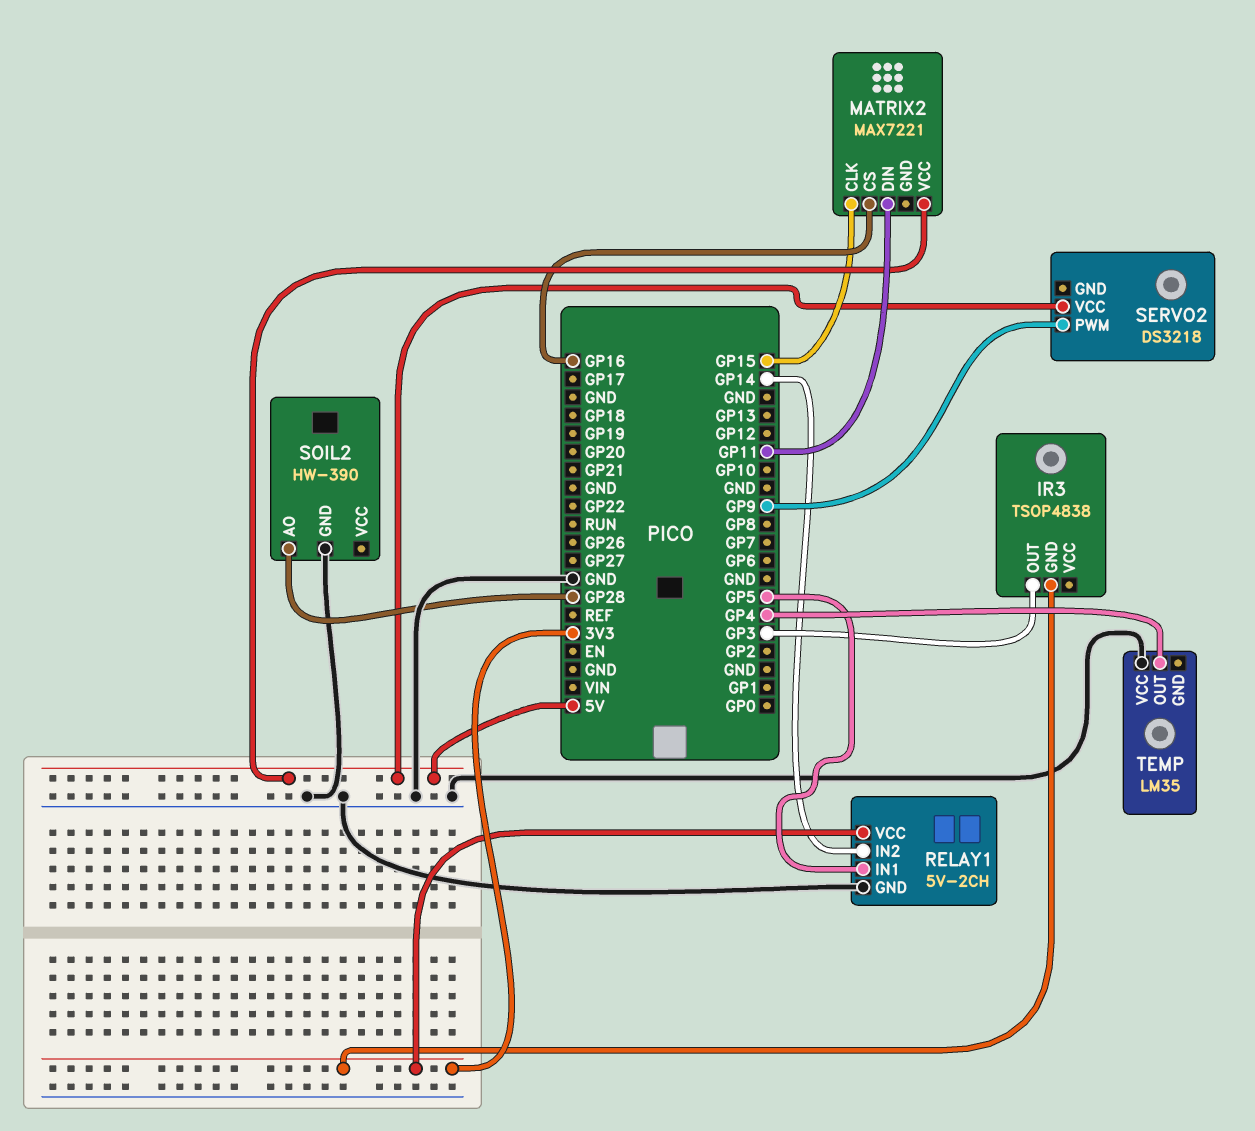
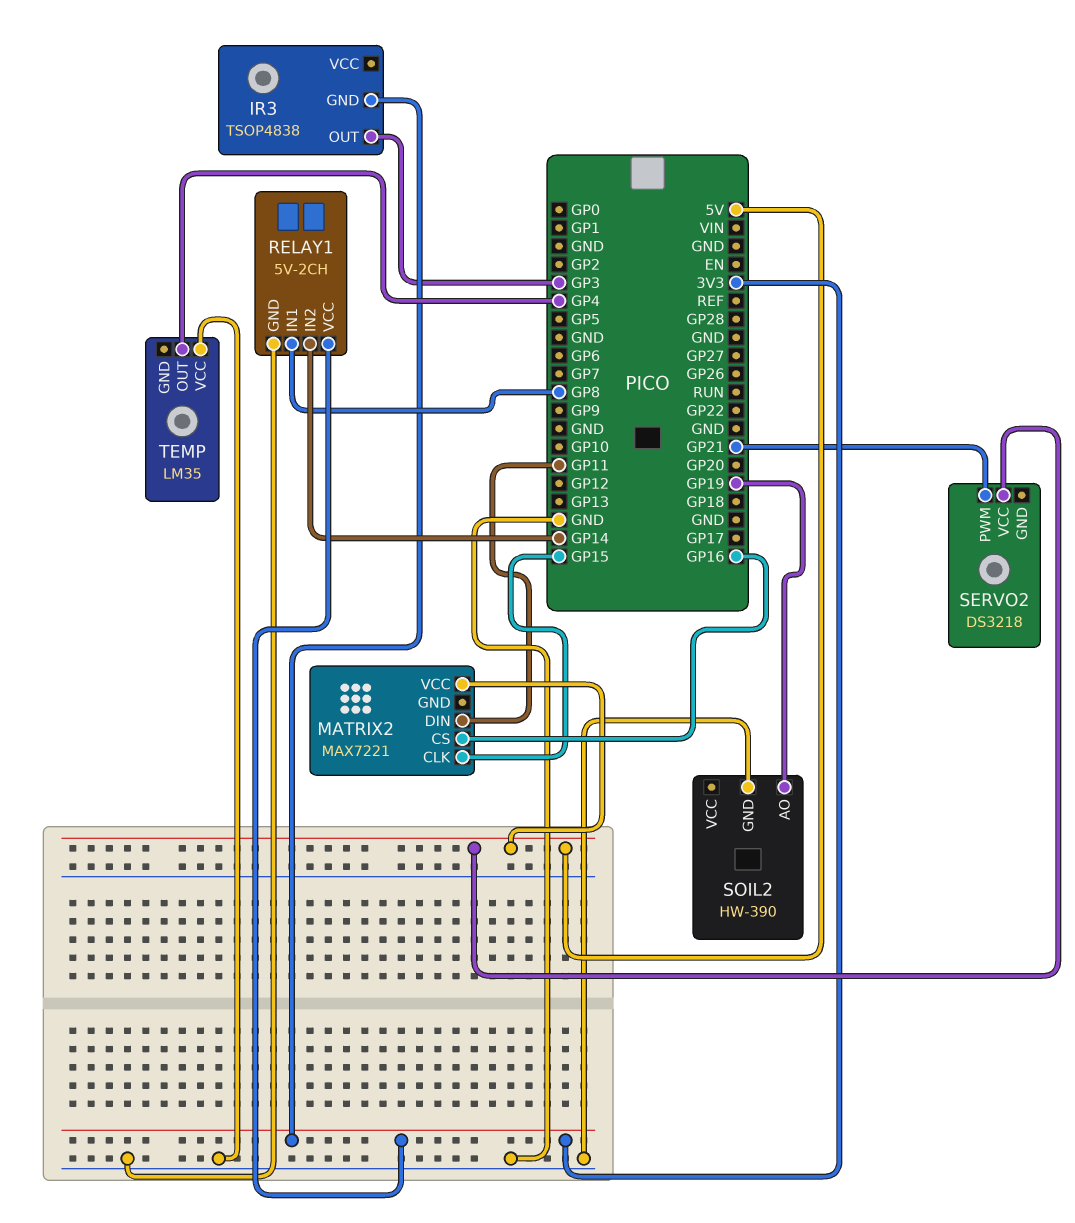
RELAY1 pin IN1: GP5 -> GP8
SERVO2 pin PWM: GP9 -> GP21
SOIL2 pin AO: GP28 -> GP19

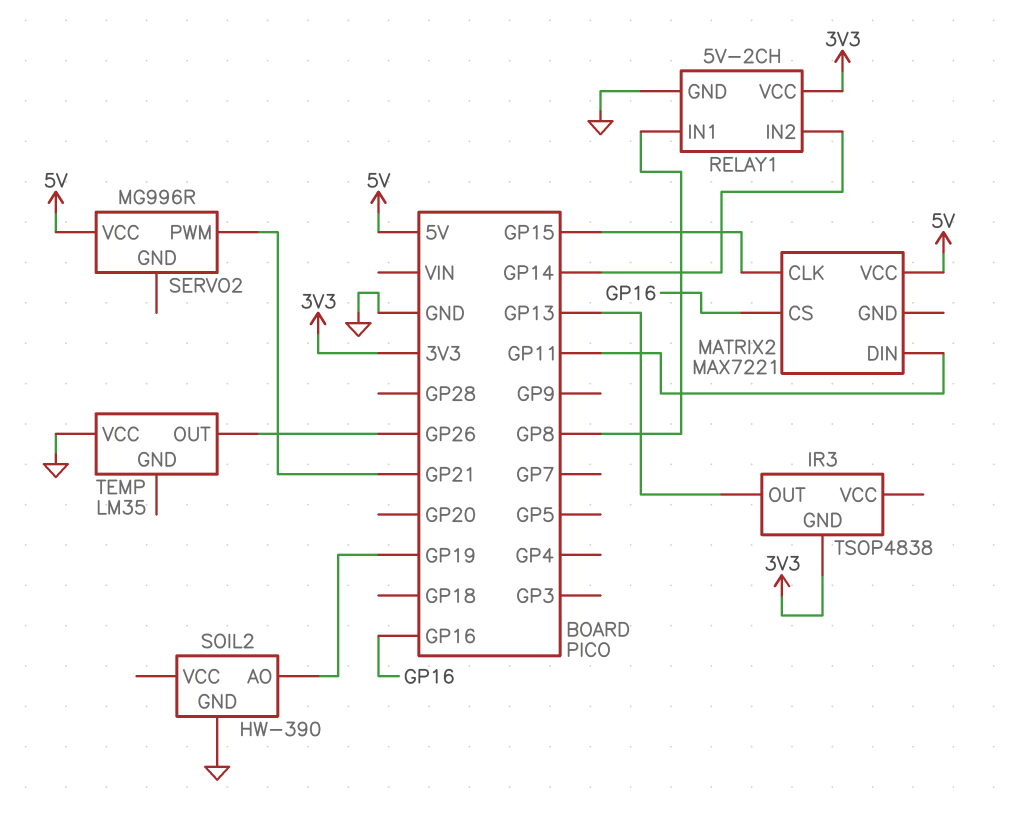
IR3 pin OUT: GP3 -> GP13
SERVO2: DS3218 -> MG996R
TEMP pin OUT: GP4 -> GP26

